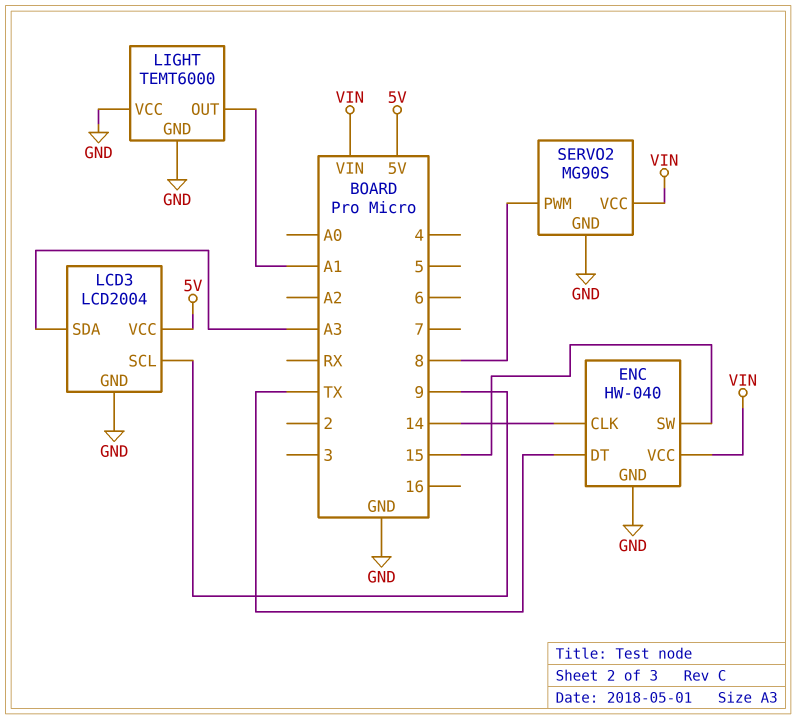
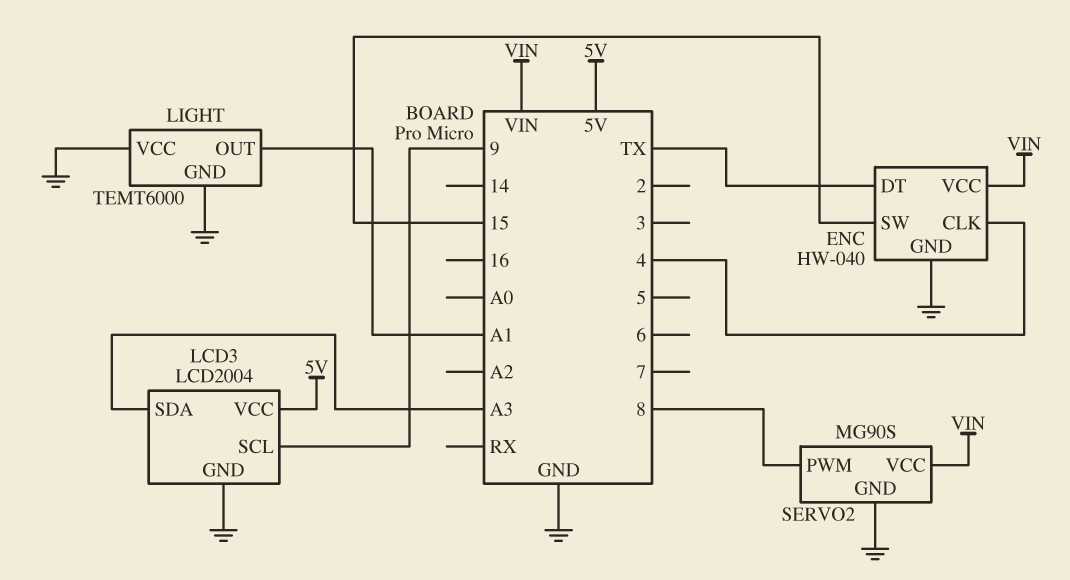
ENC pin CLK: 14 -> 4

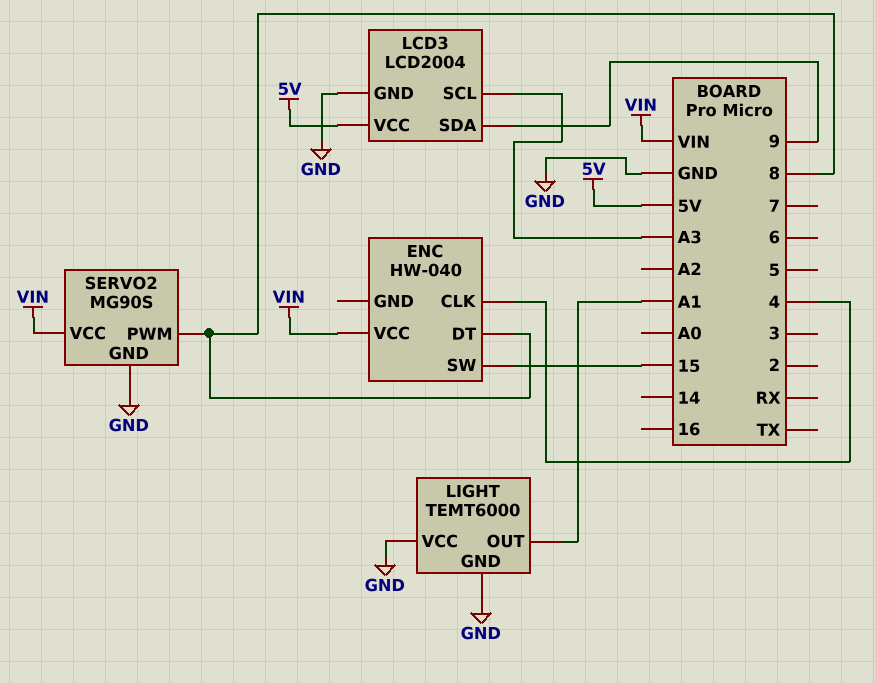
ENC pin DT: TX -> 8
ENC pin GND: GND -> none
LCD3 pin SCL: 9 -> A3
LCD3 pin SDA: A3 -> 9

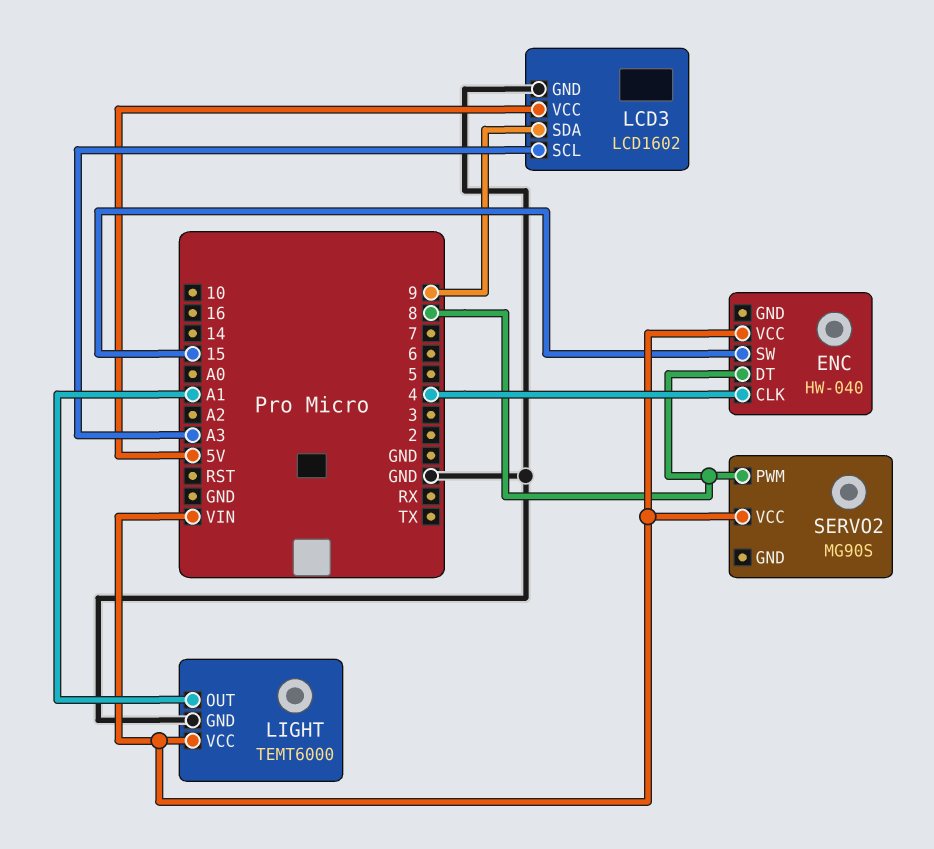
LCD3: LCD2004 -> LCD1602
LIGHT pin VCC: GND -> VIN
SERVO2 pin GND: GND -> none

